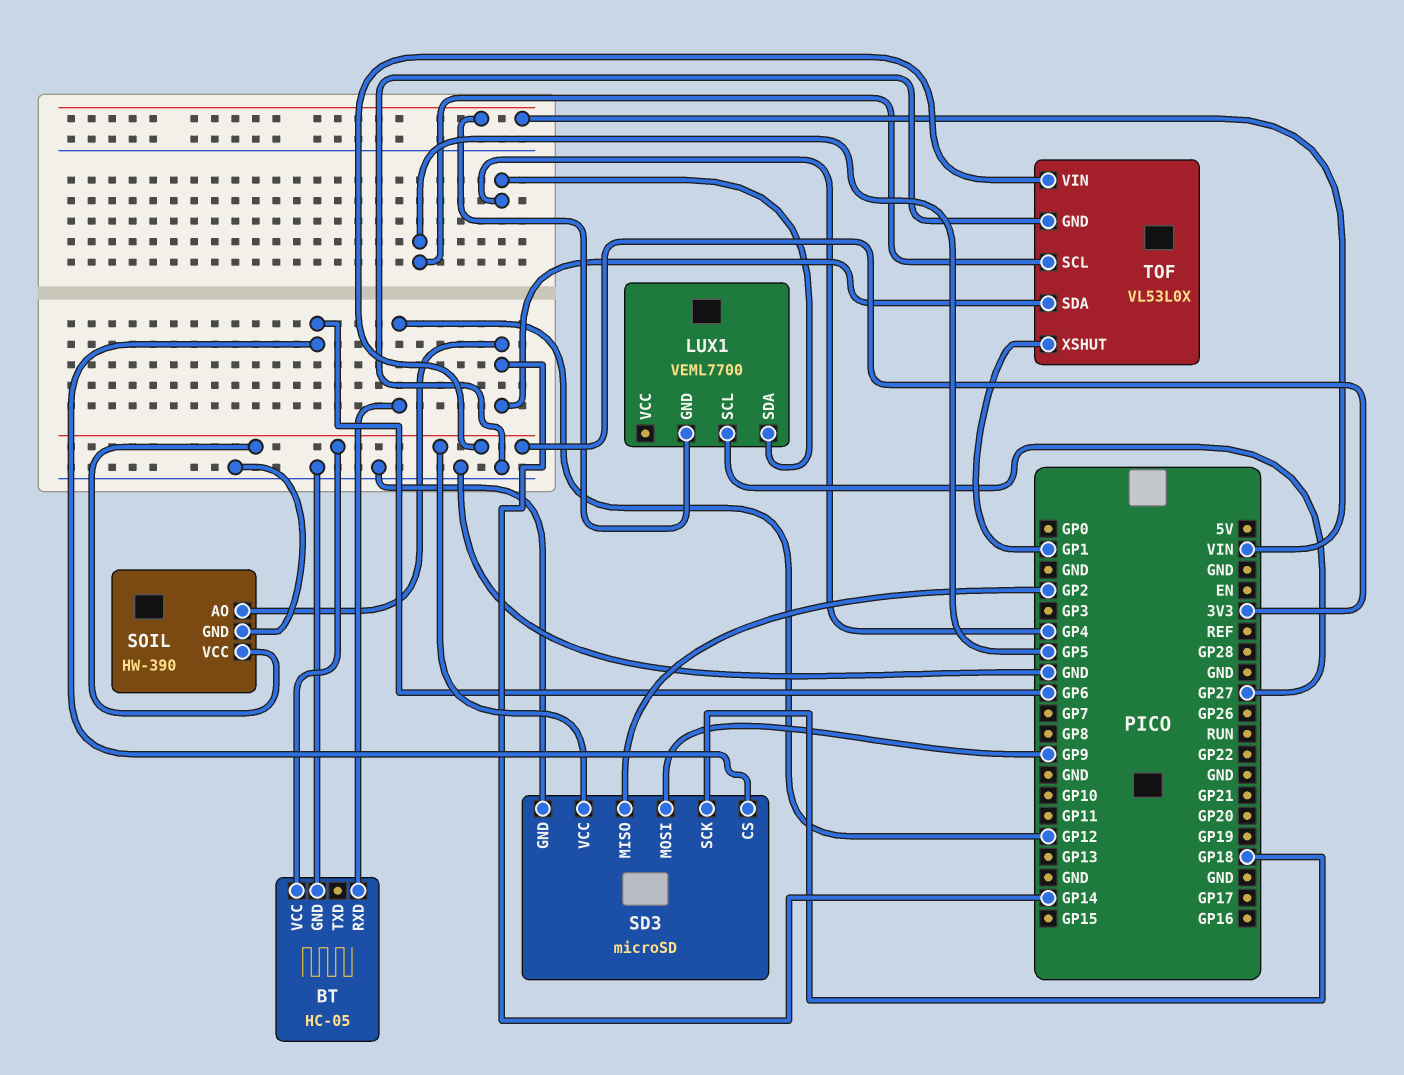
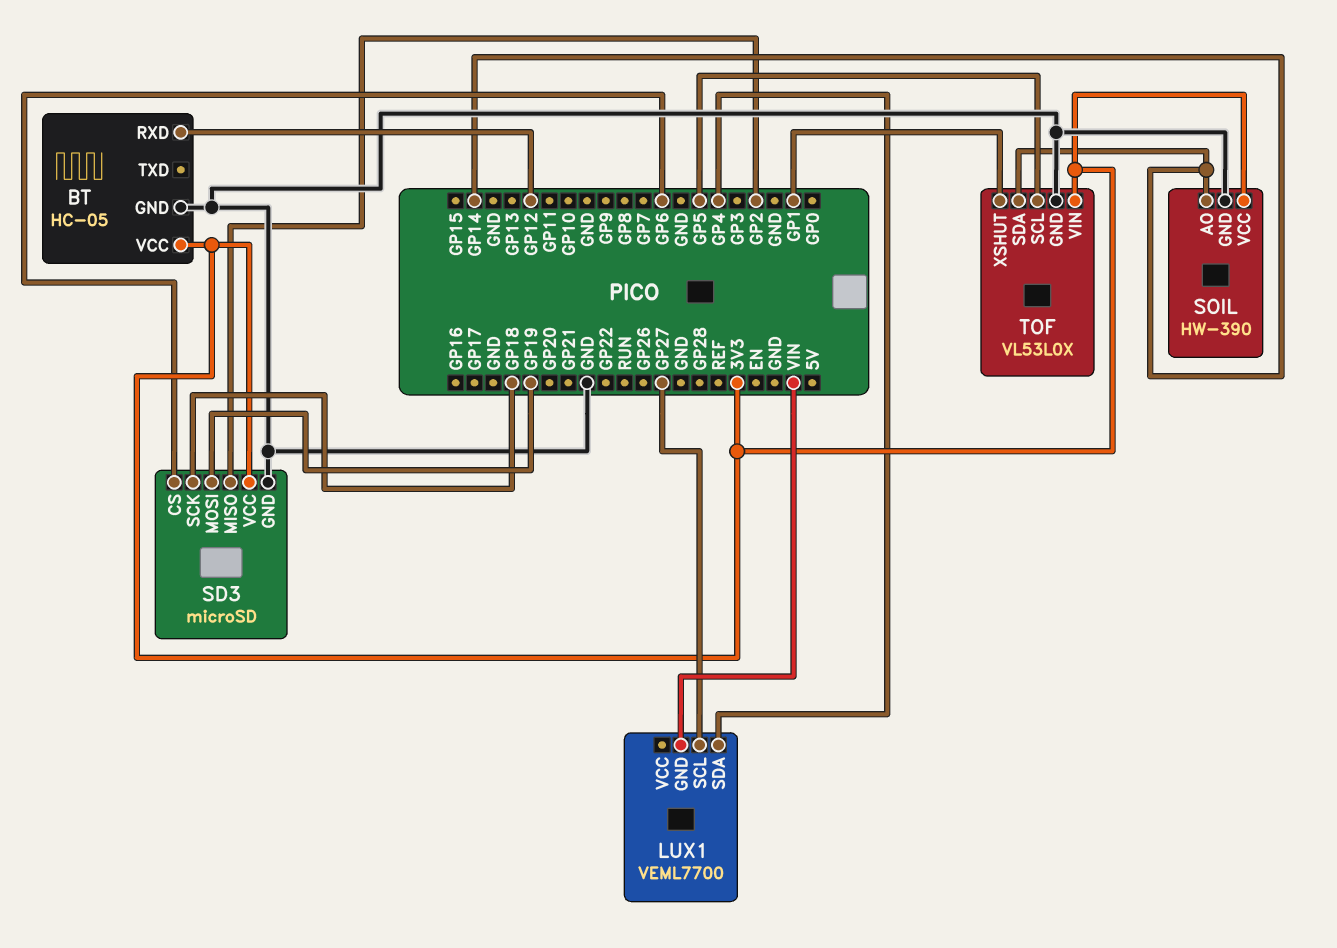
SD3 pin MOSI: GP9 -> GP19

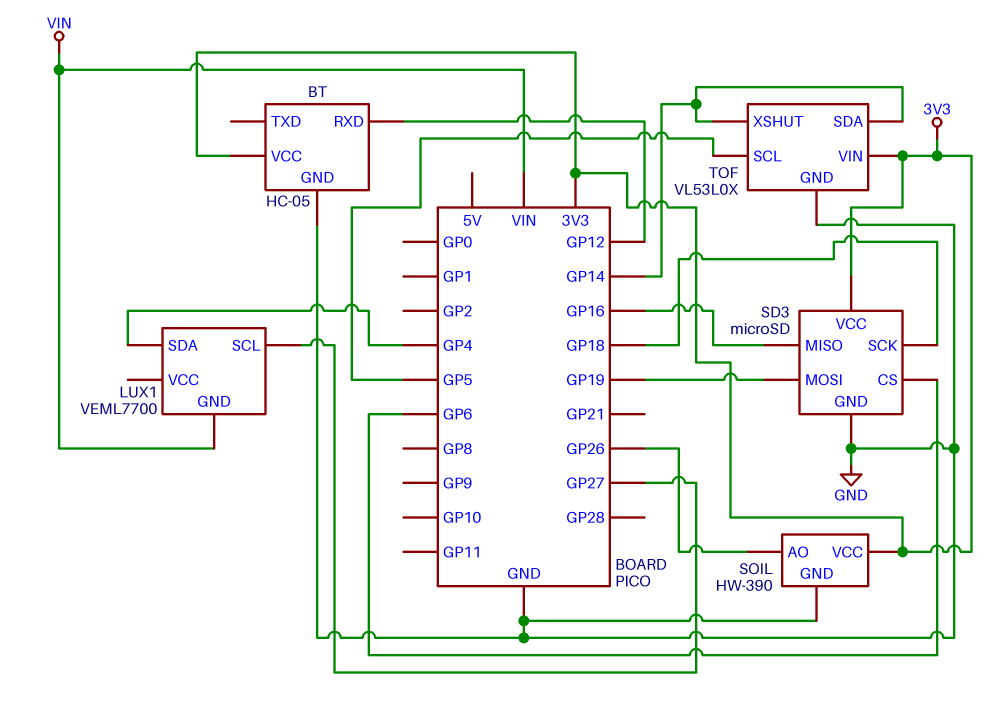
SD3 pin MISO: GP2 -> GP16
SOIL pin AO: GP14 -> GP26
TOF pin XSHUT: GP1 -> GP14

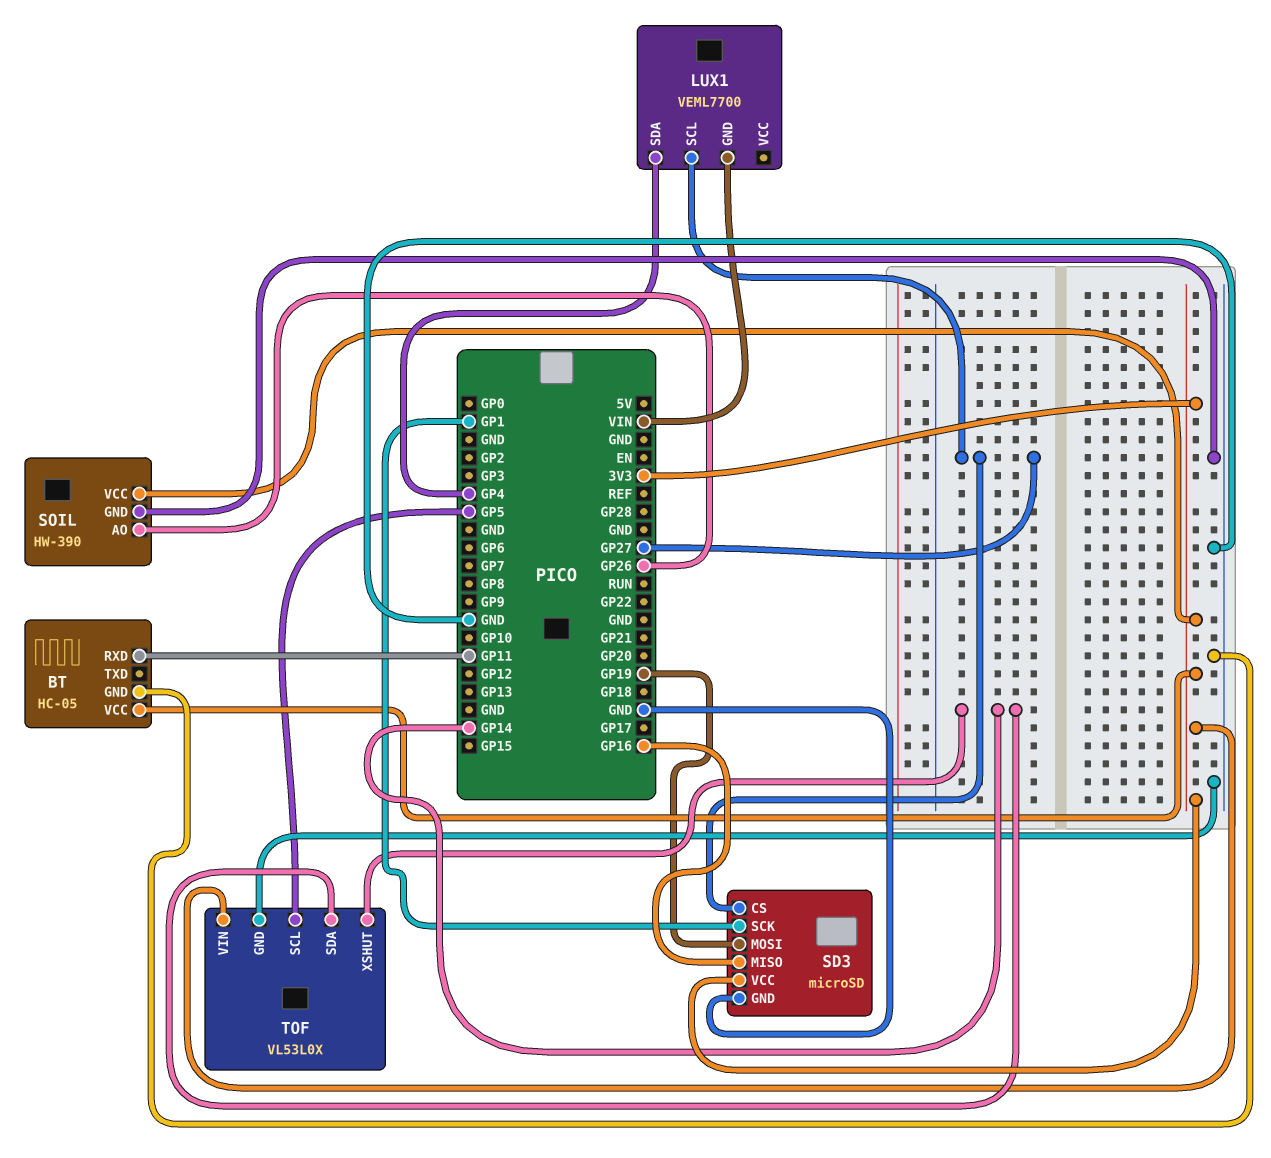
BT pin RXD: GP12 -> GP11
SD3 pin CS: GP6 -> GP27
SD3 pin SCK: GP18 -> GP1

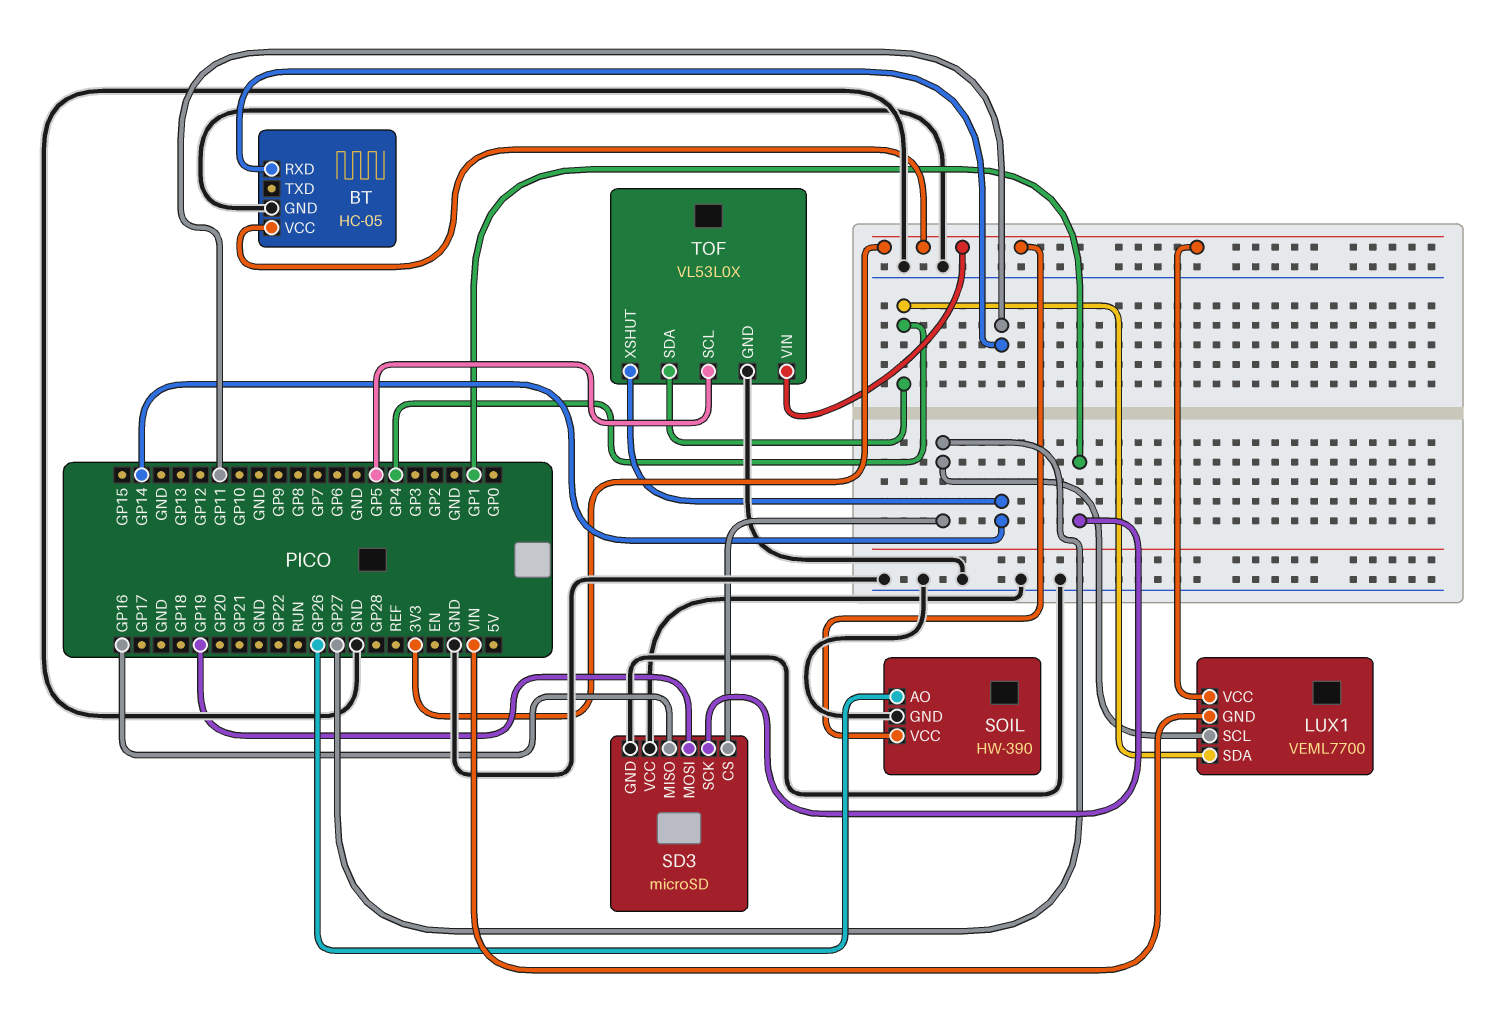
LUX1 pin VCC: none -> 3V3
SD3 pin VCC: 3V3 -> GND
TOF pin SDA: GP14 -> GP4

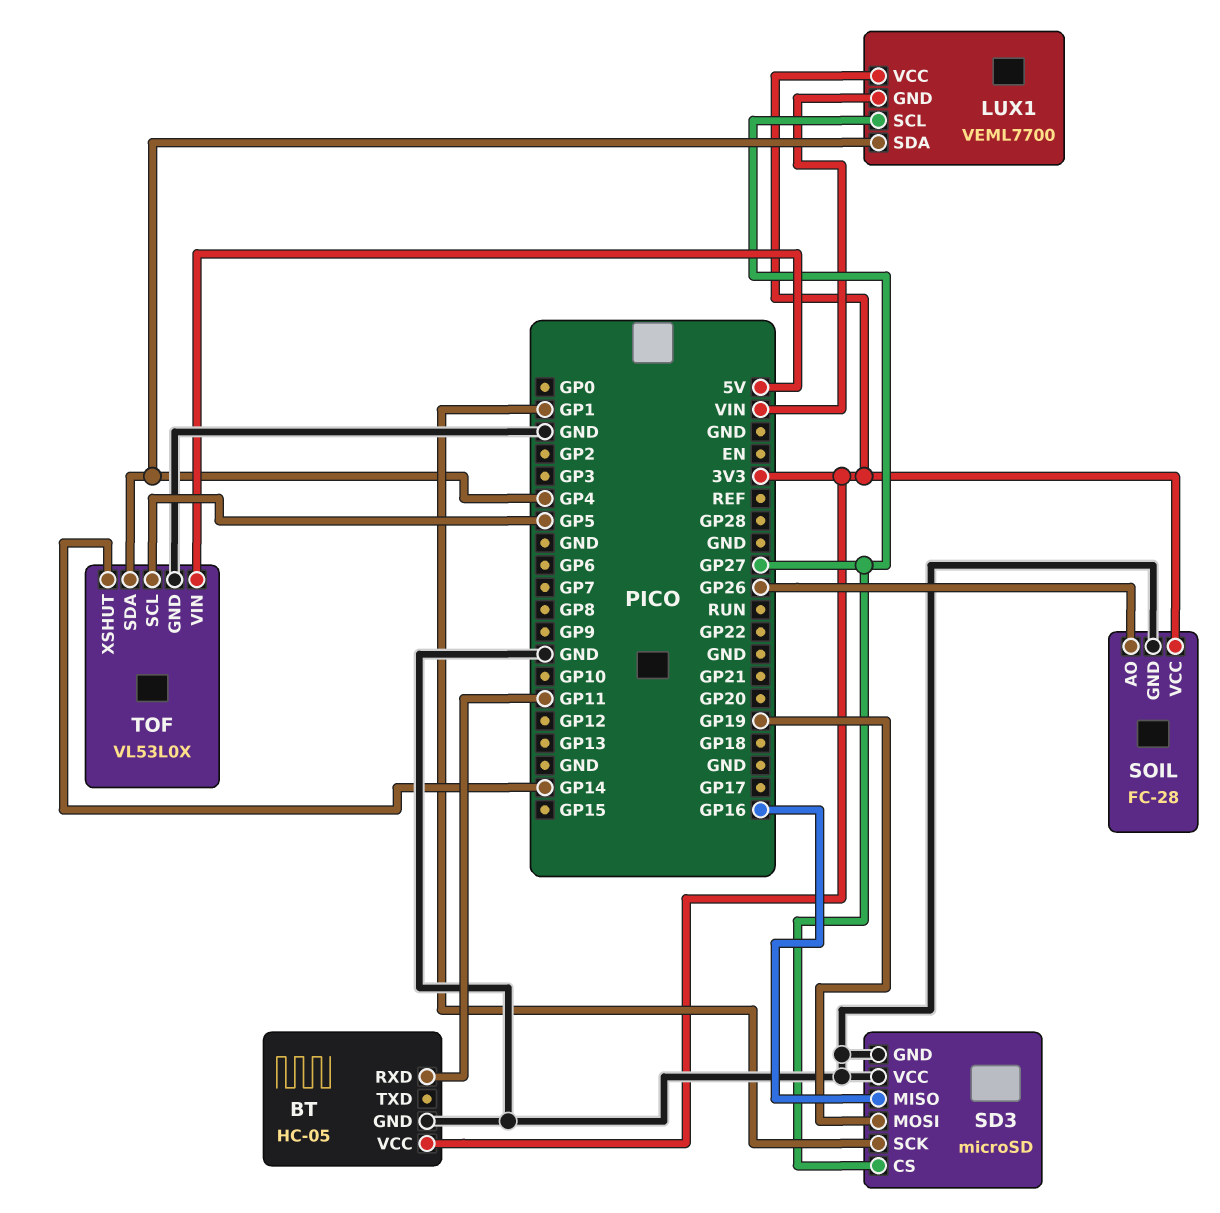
SOIL: HW-390 -> FC-28
TOF pin VIN: 3V3 -> 5V

